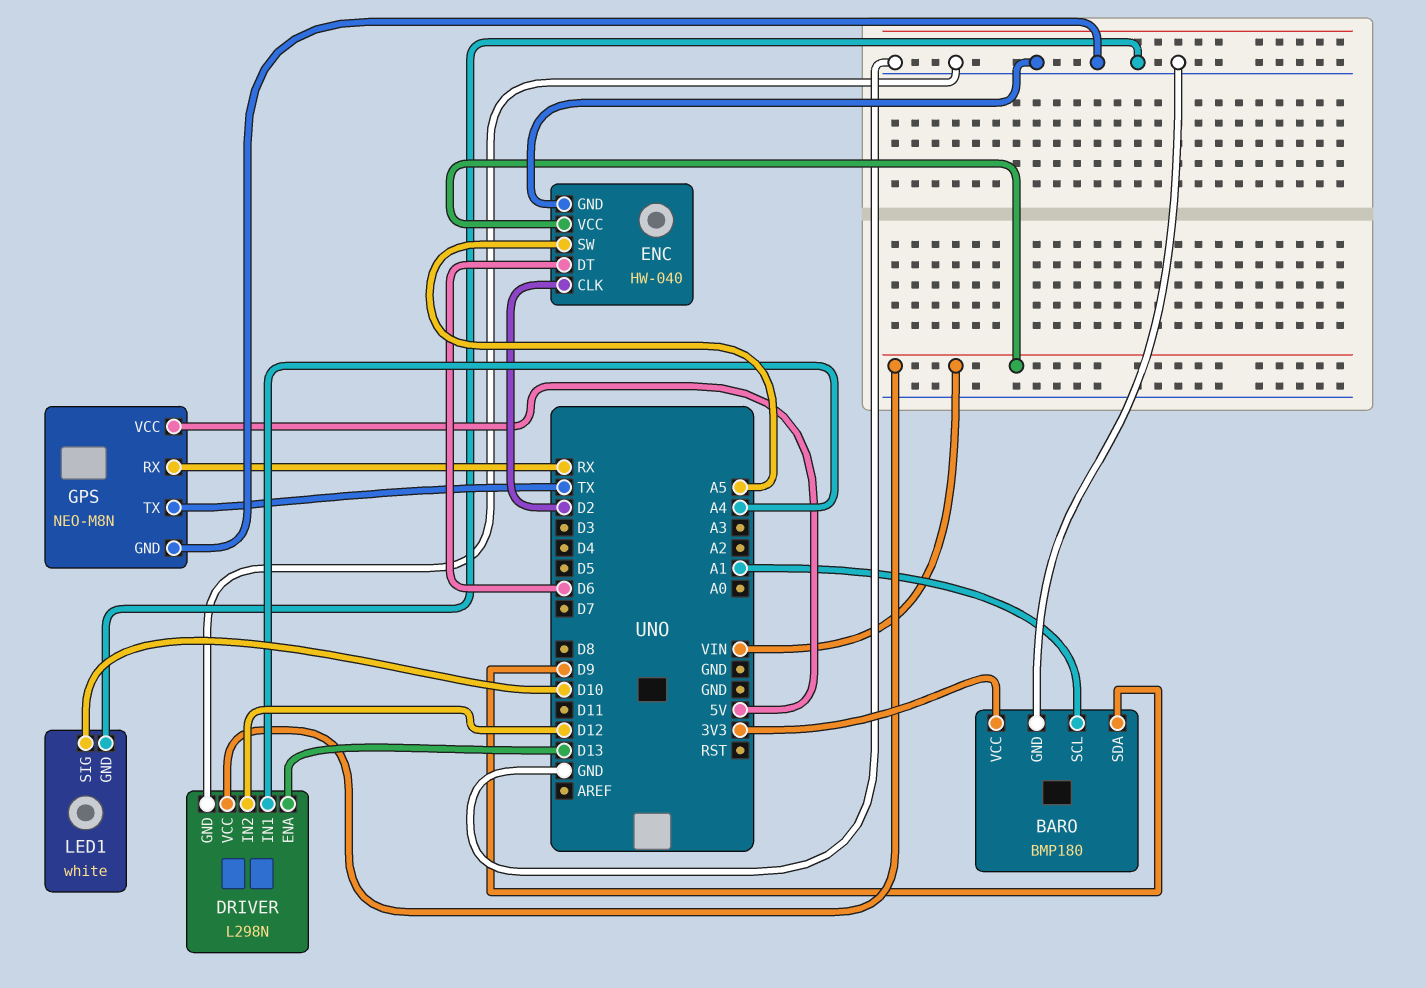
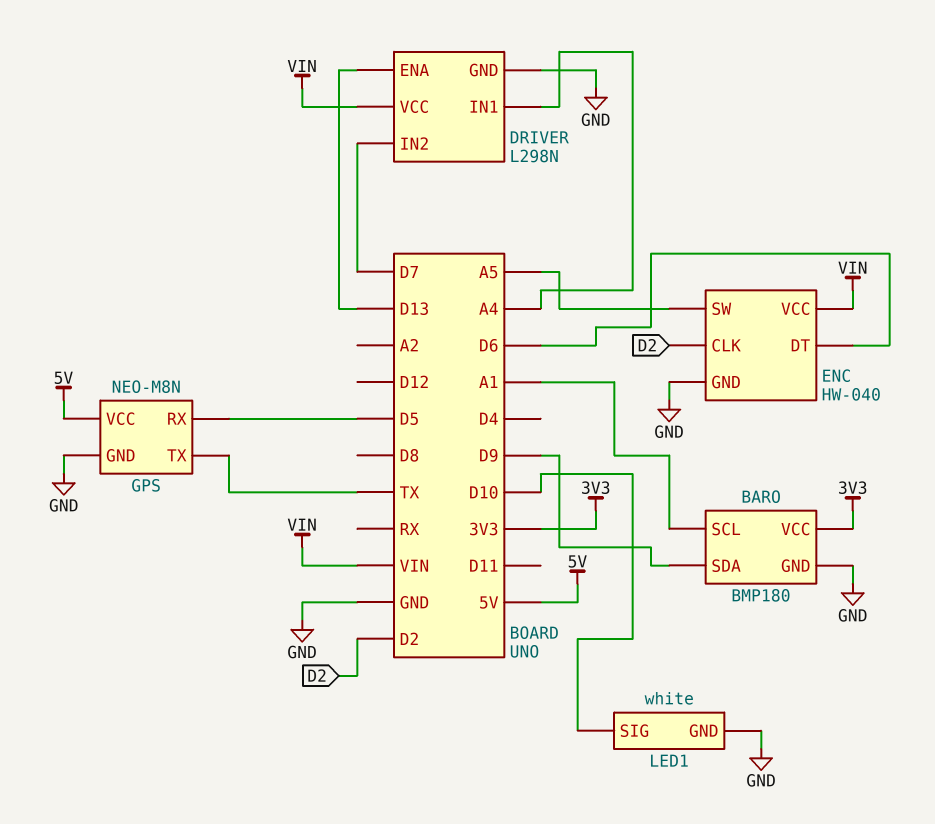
DRIVER pin IN2: D12 -> D7
GPS pin RX: RX -> D5

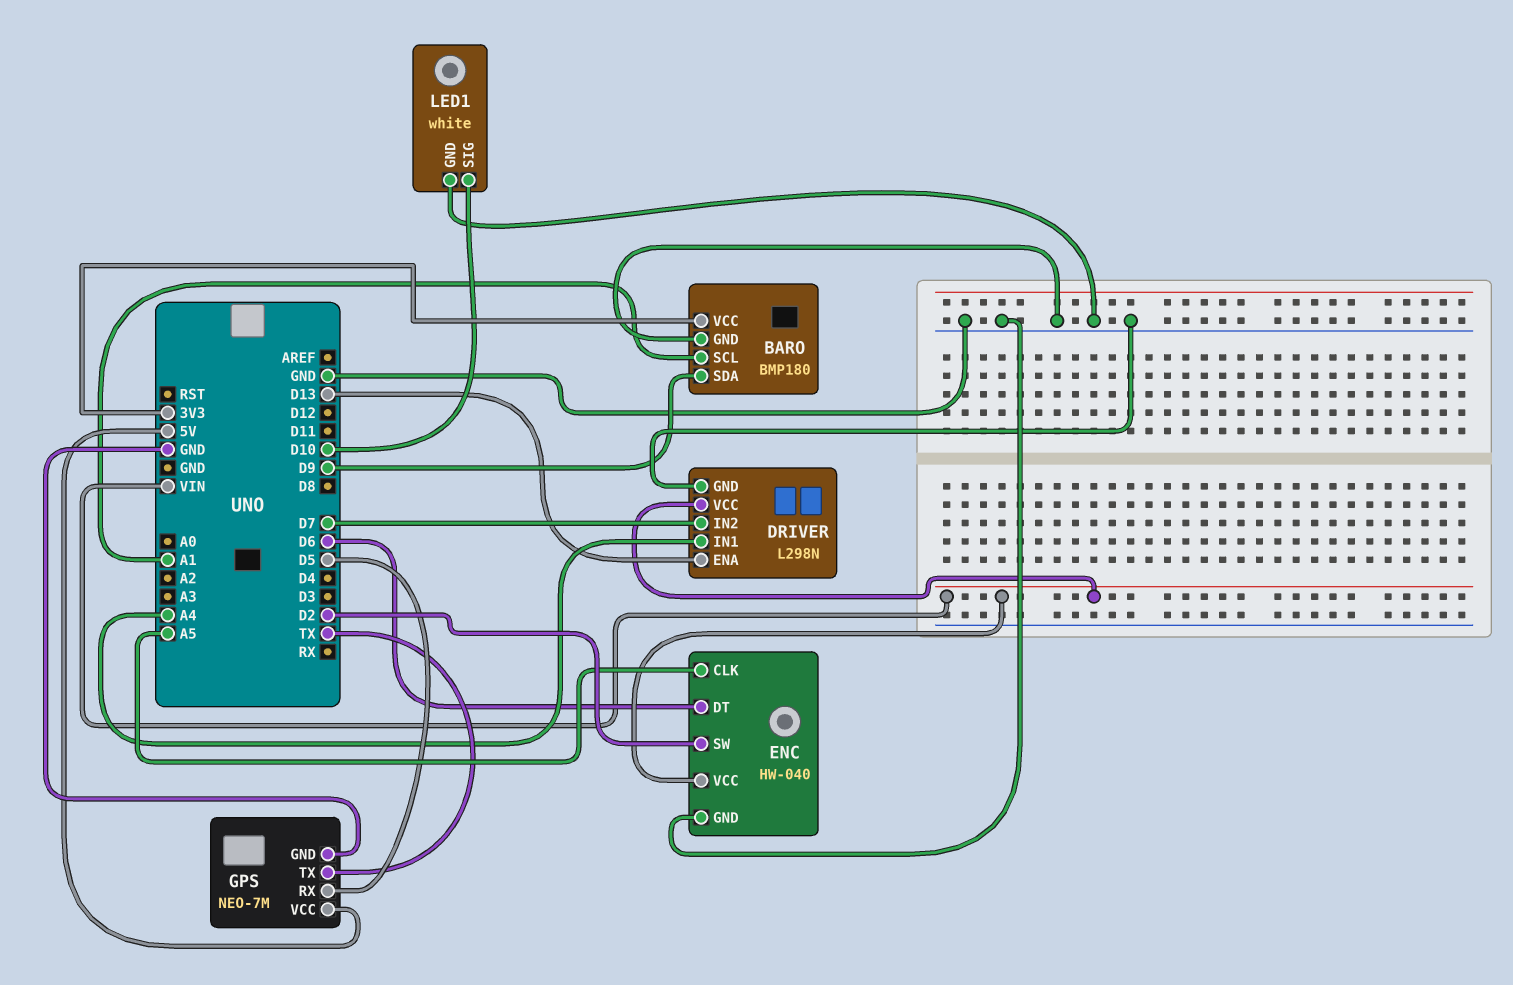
ENC pin CLK: D2 -> A5
ENC pin SW: A5 -> D2
GPS: NEO-M8N -> NEO-7M

